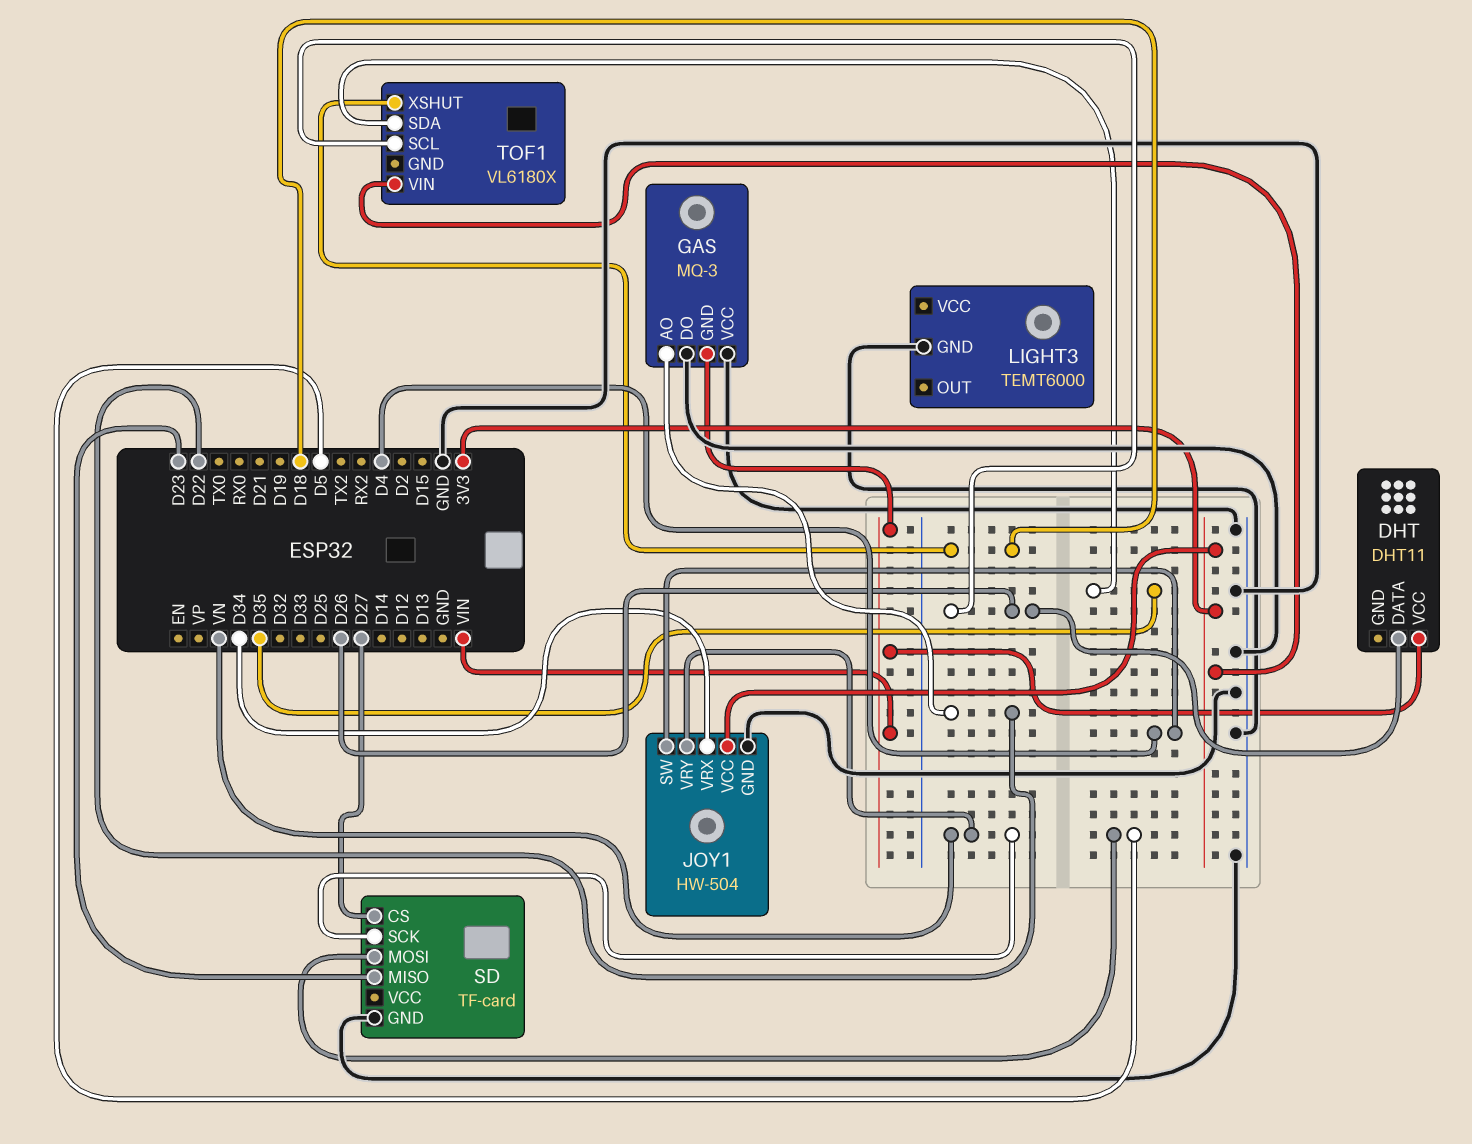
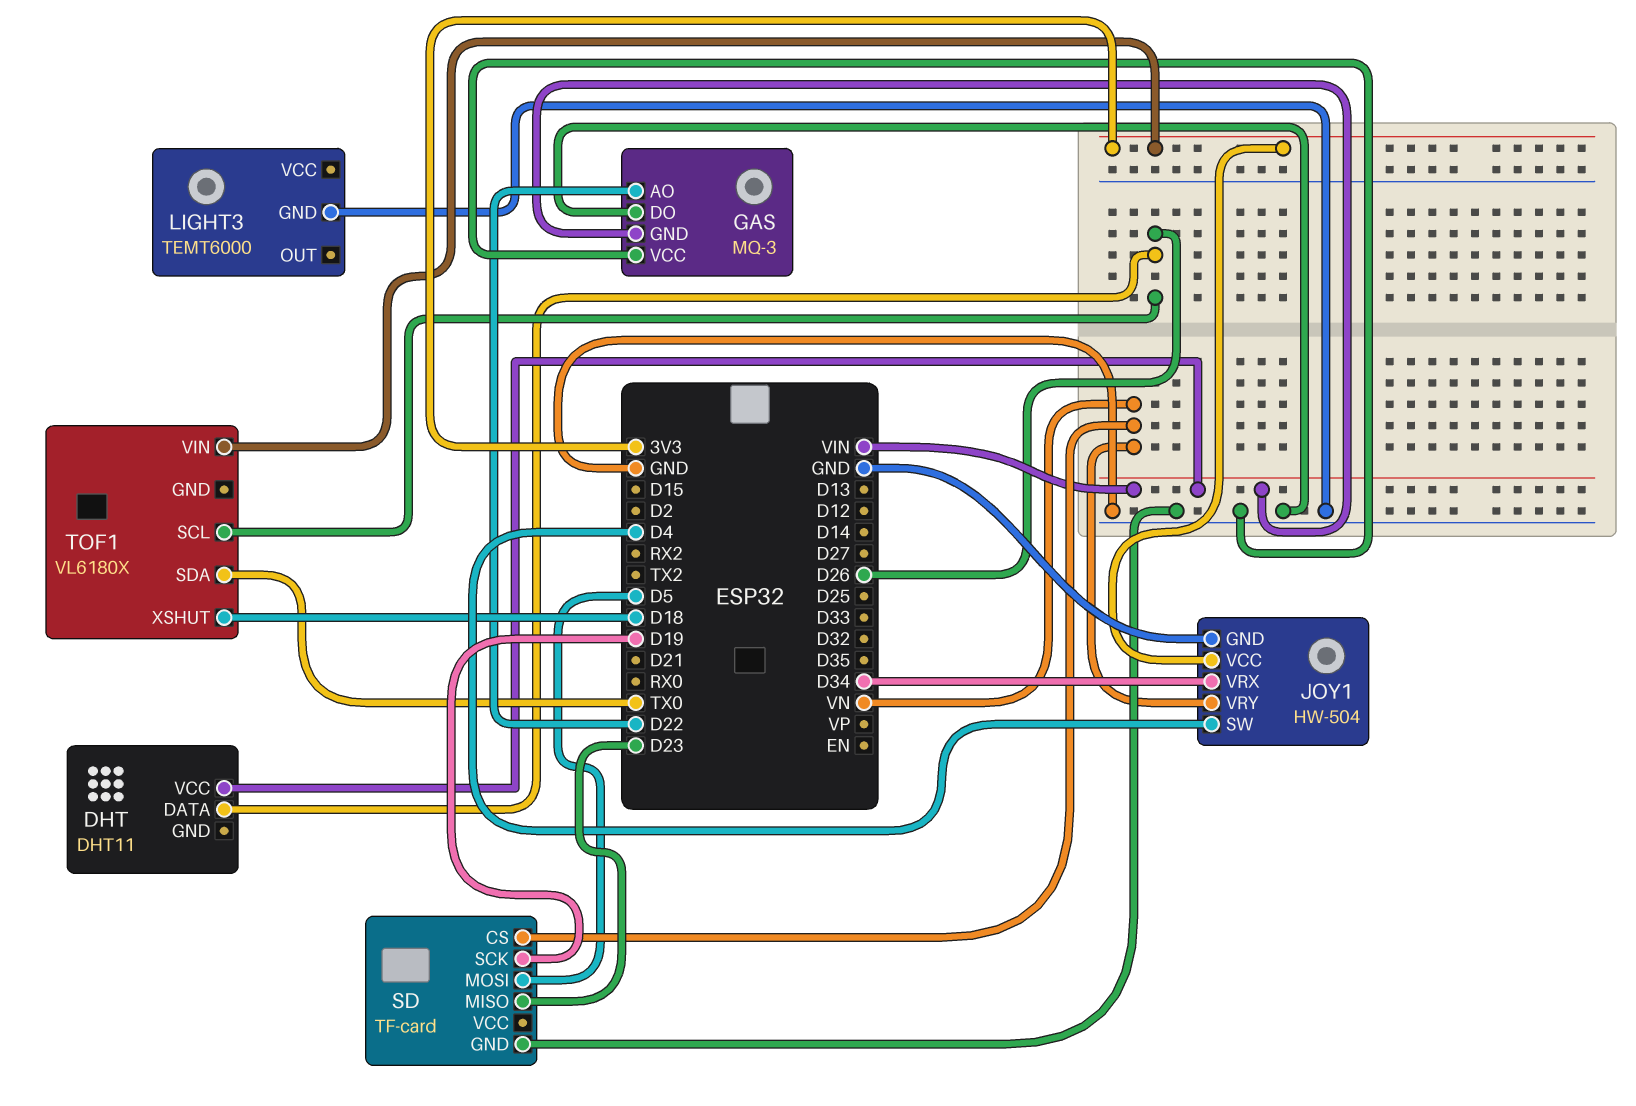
SD pin CS: D27 -> VN
SD pin SCK: VN -> D19
TOF1 pin SDA: D35 -> TX0

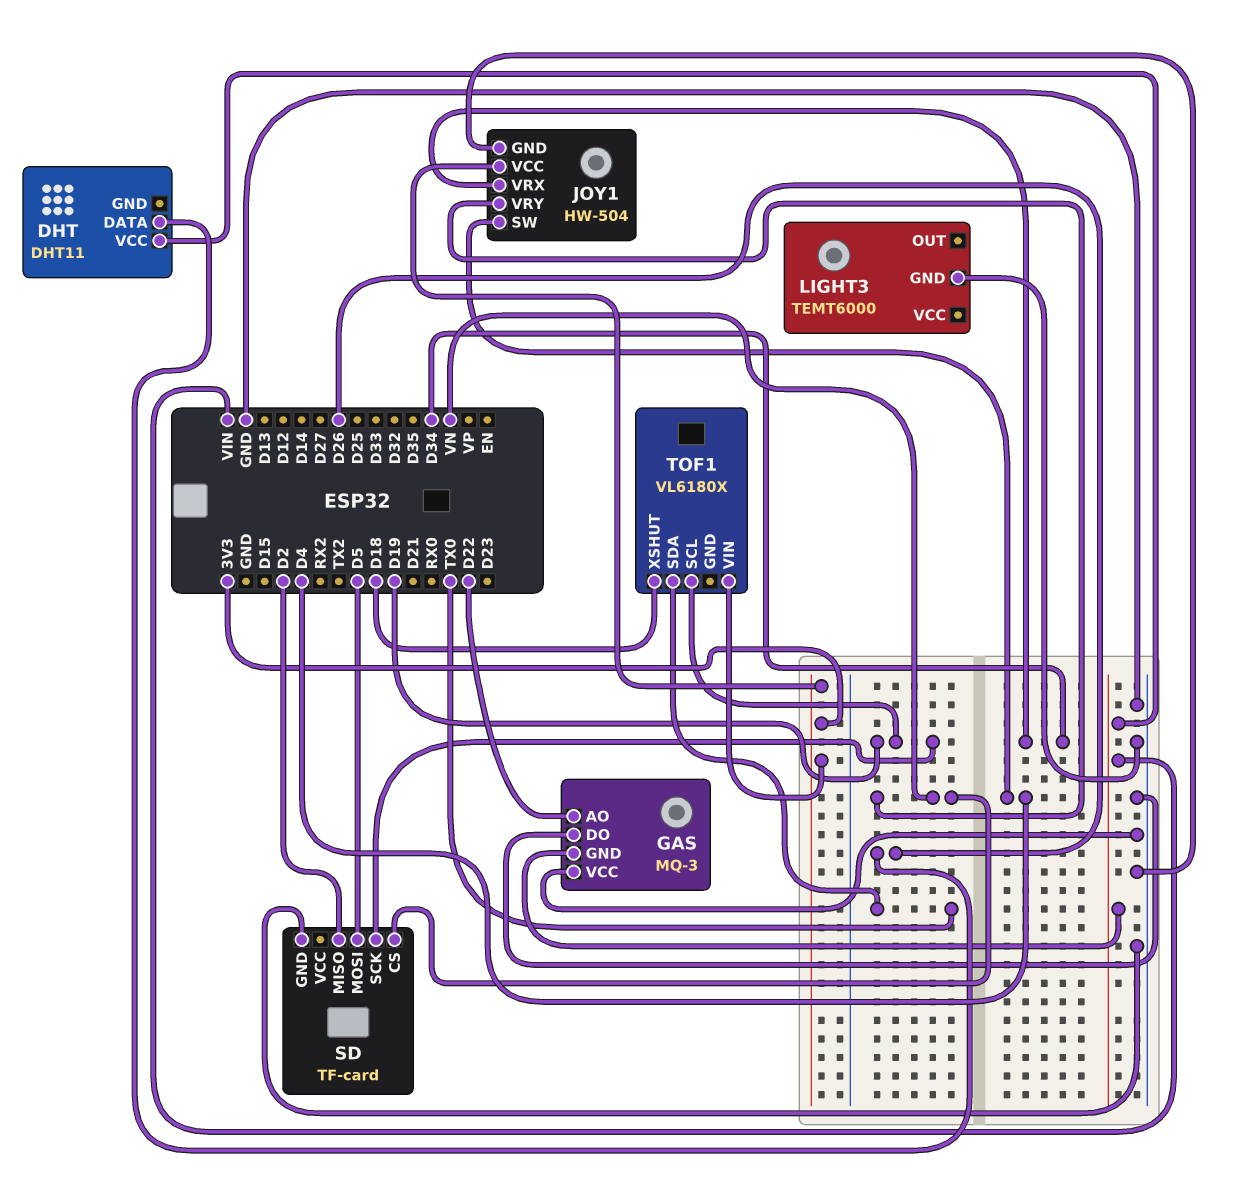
SD pin MISO: D23 -> D2
TOF1 pin SCL: D26 -> D19

